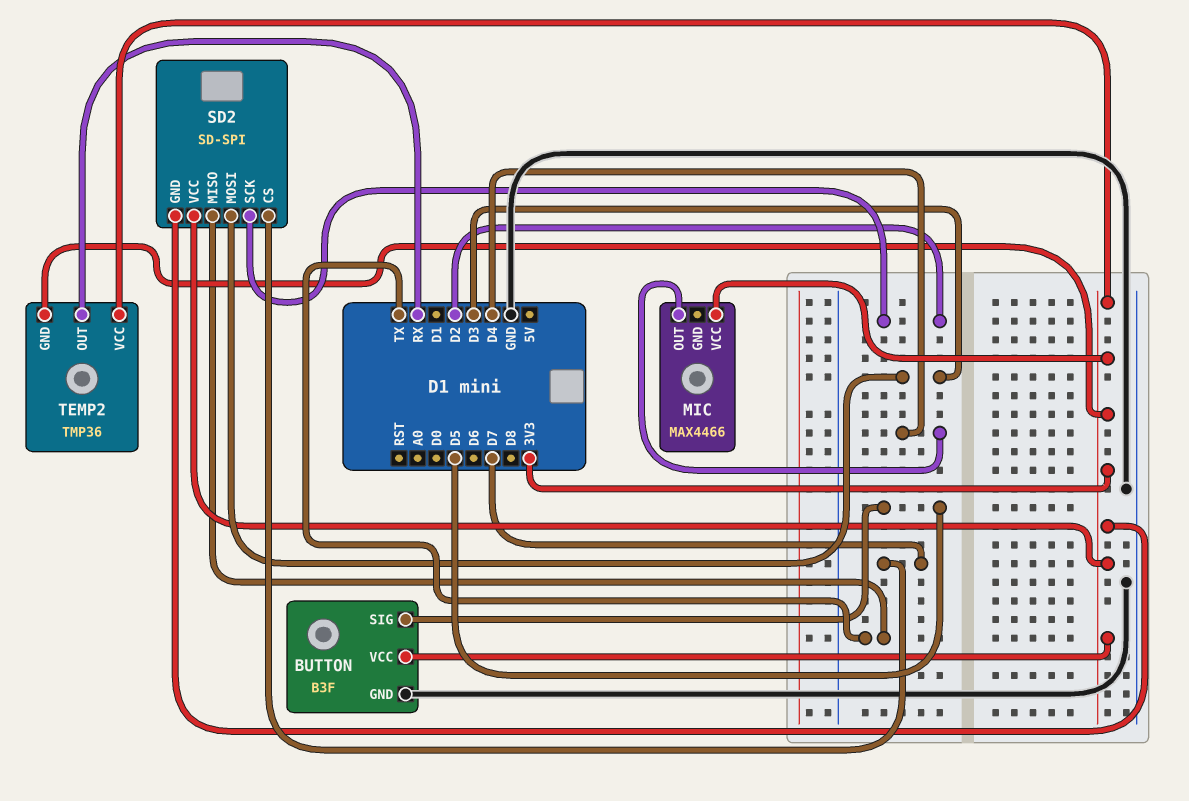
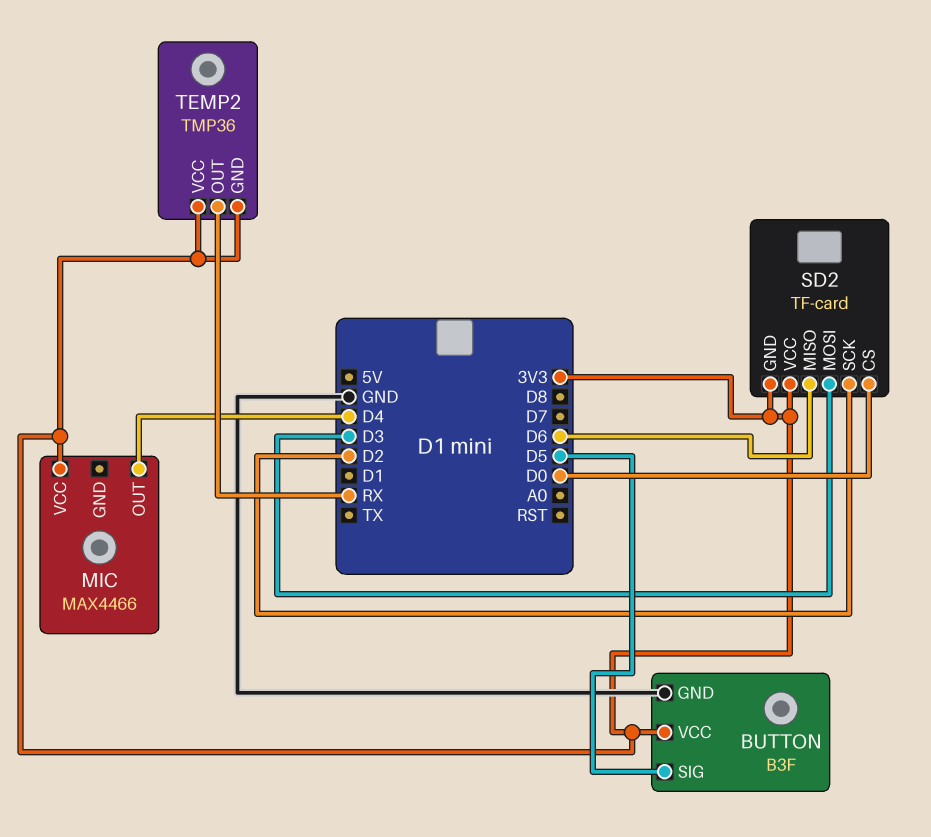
SD2: SD-SPI -> TF-card
SD2 pin CS: D7 -> D0
SD2 pin MISO: TX -> D6

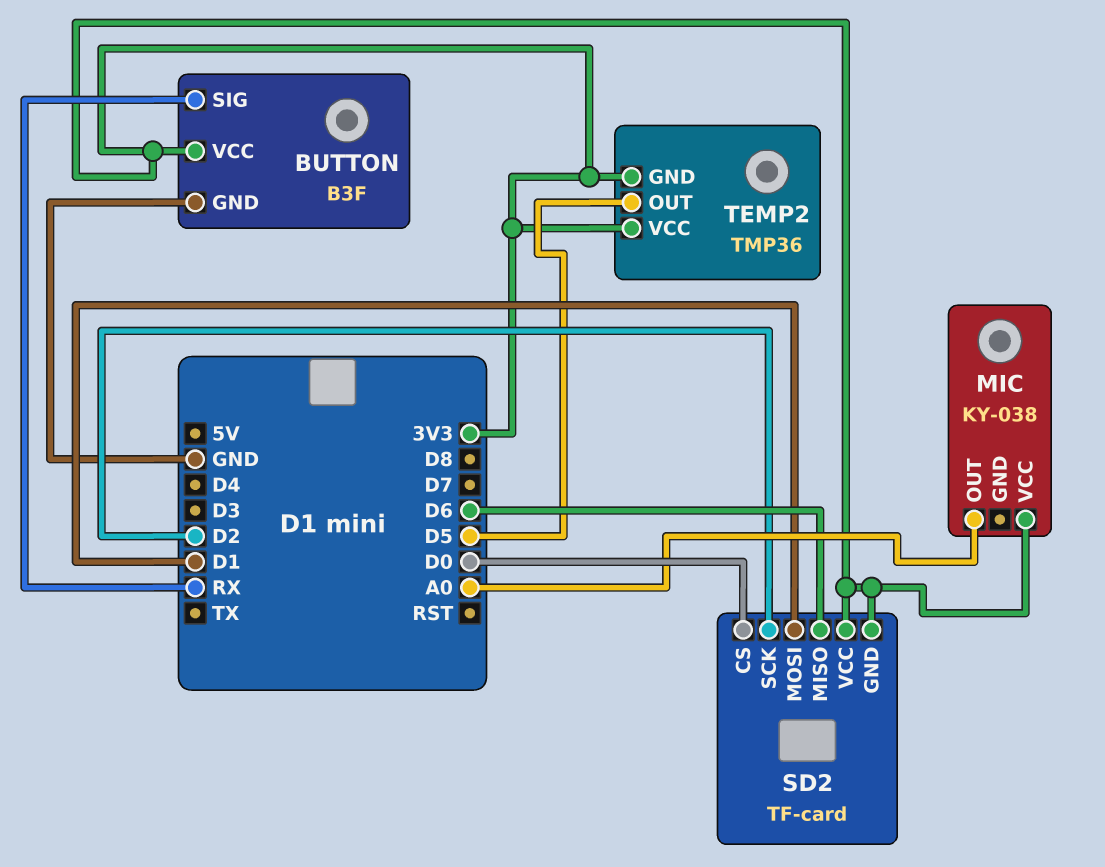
BUTTON pin SIG: D5 -> RX
MIC: MAX4466 -> KY-038
MIC pin OUT: D4 -> A0
SD2 pin MOSI: D3 -> D1
TEMP2 pin OUT: RX -> D5

